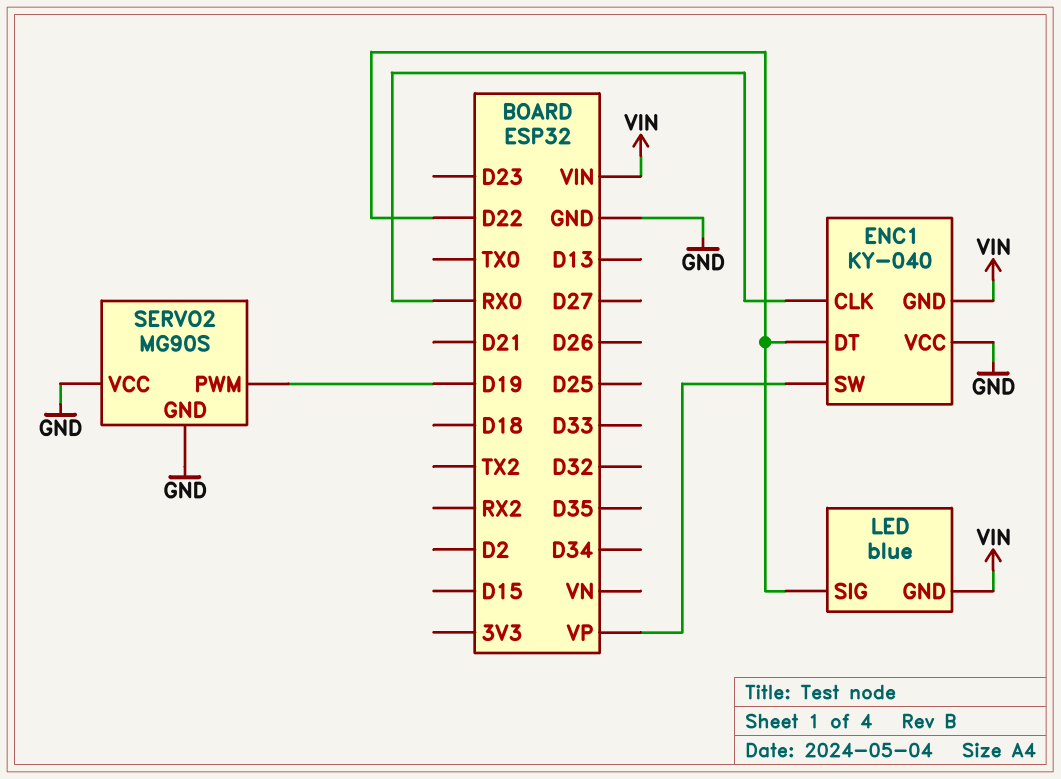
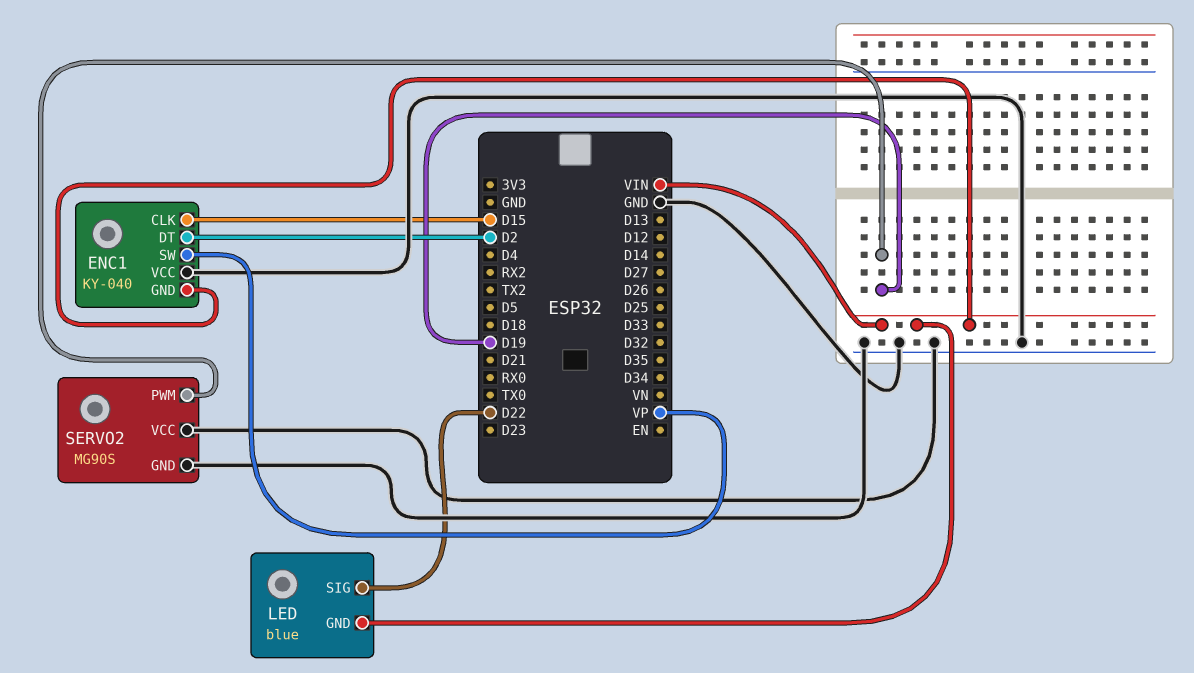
ENC1 pin CLK: RX0 -> D15
ENC1 pin DT: D22 -> D2

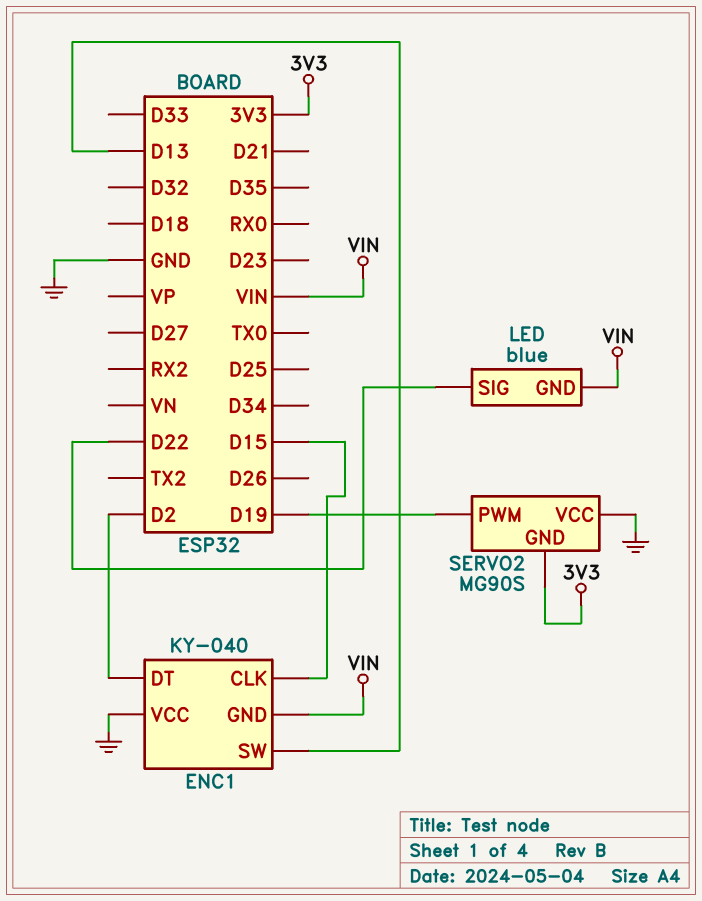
ENC1 pin SW: VP -> D13
SERVO2 pin GND: GND -> 3V3

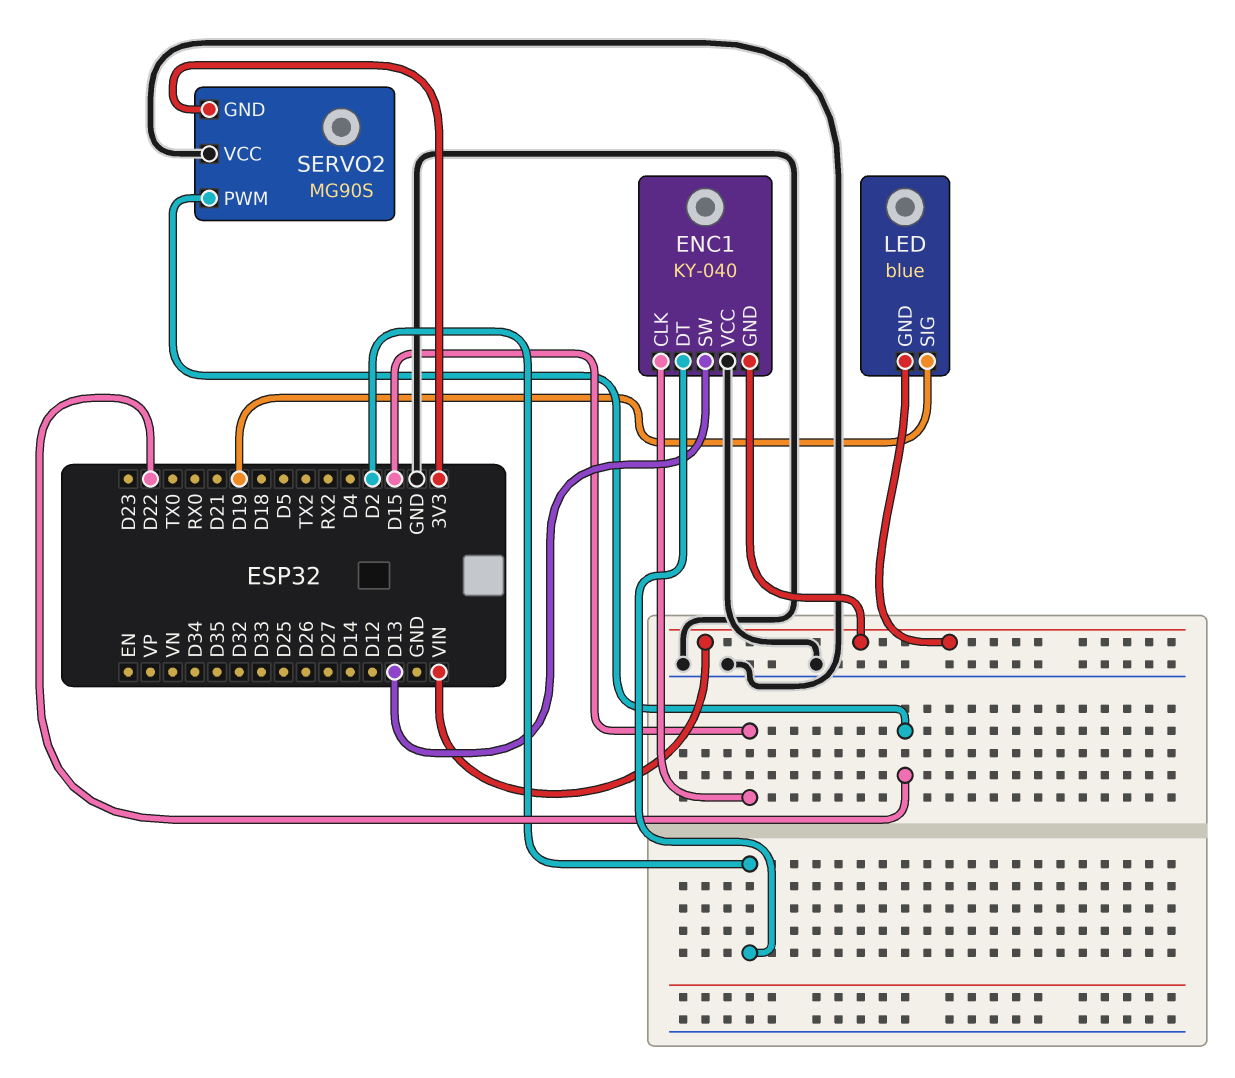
LED pin SIG: D22 -> D19
SERVO2 pin PWM: D19 -> D22

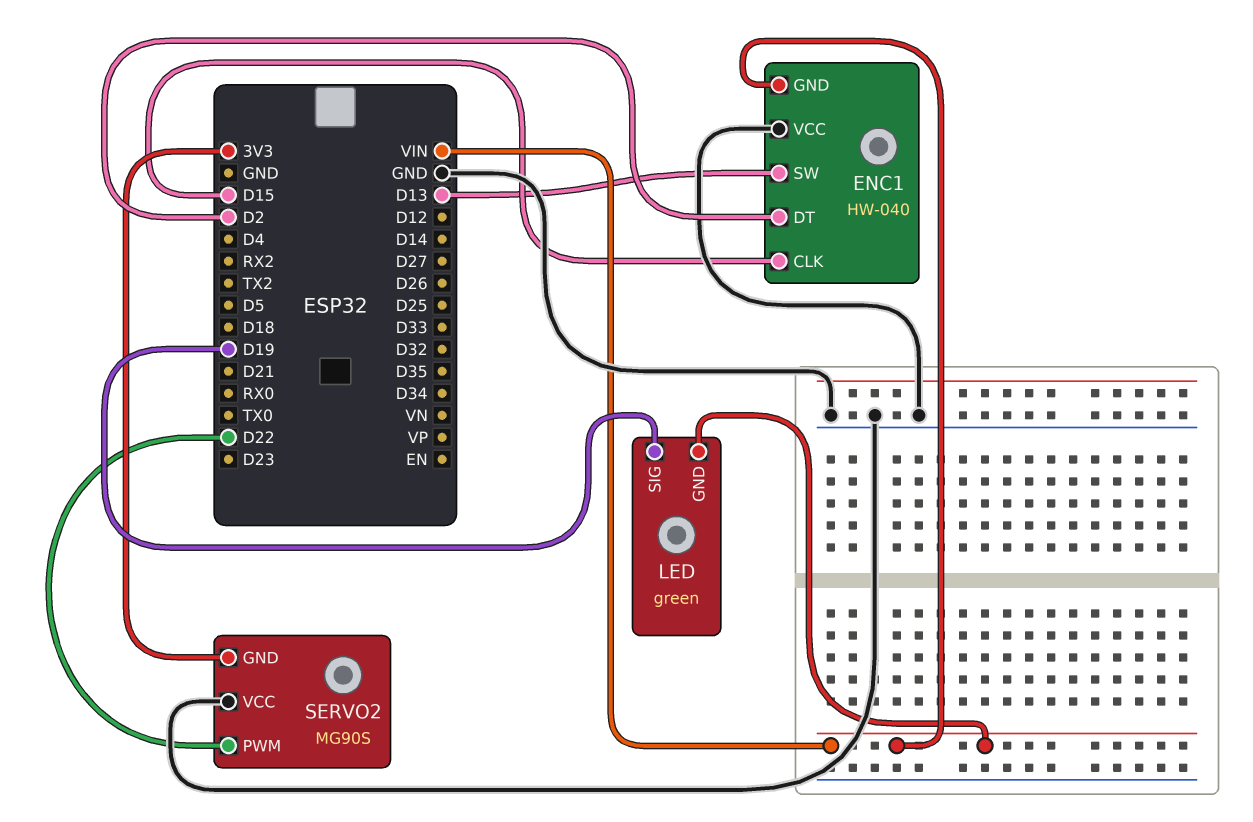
ENC1: KY-040 -> HW-040
LED: blue -> green

